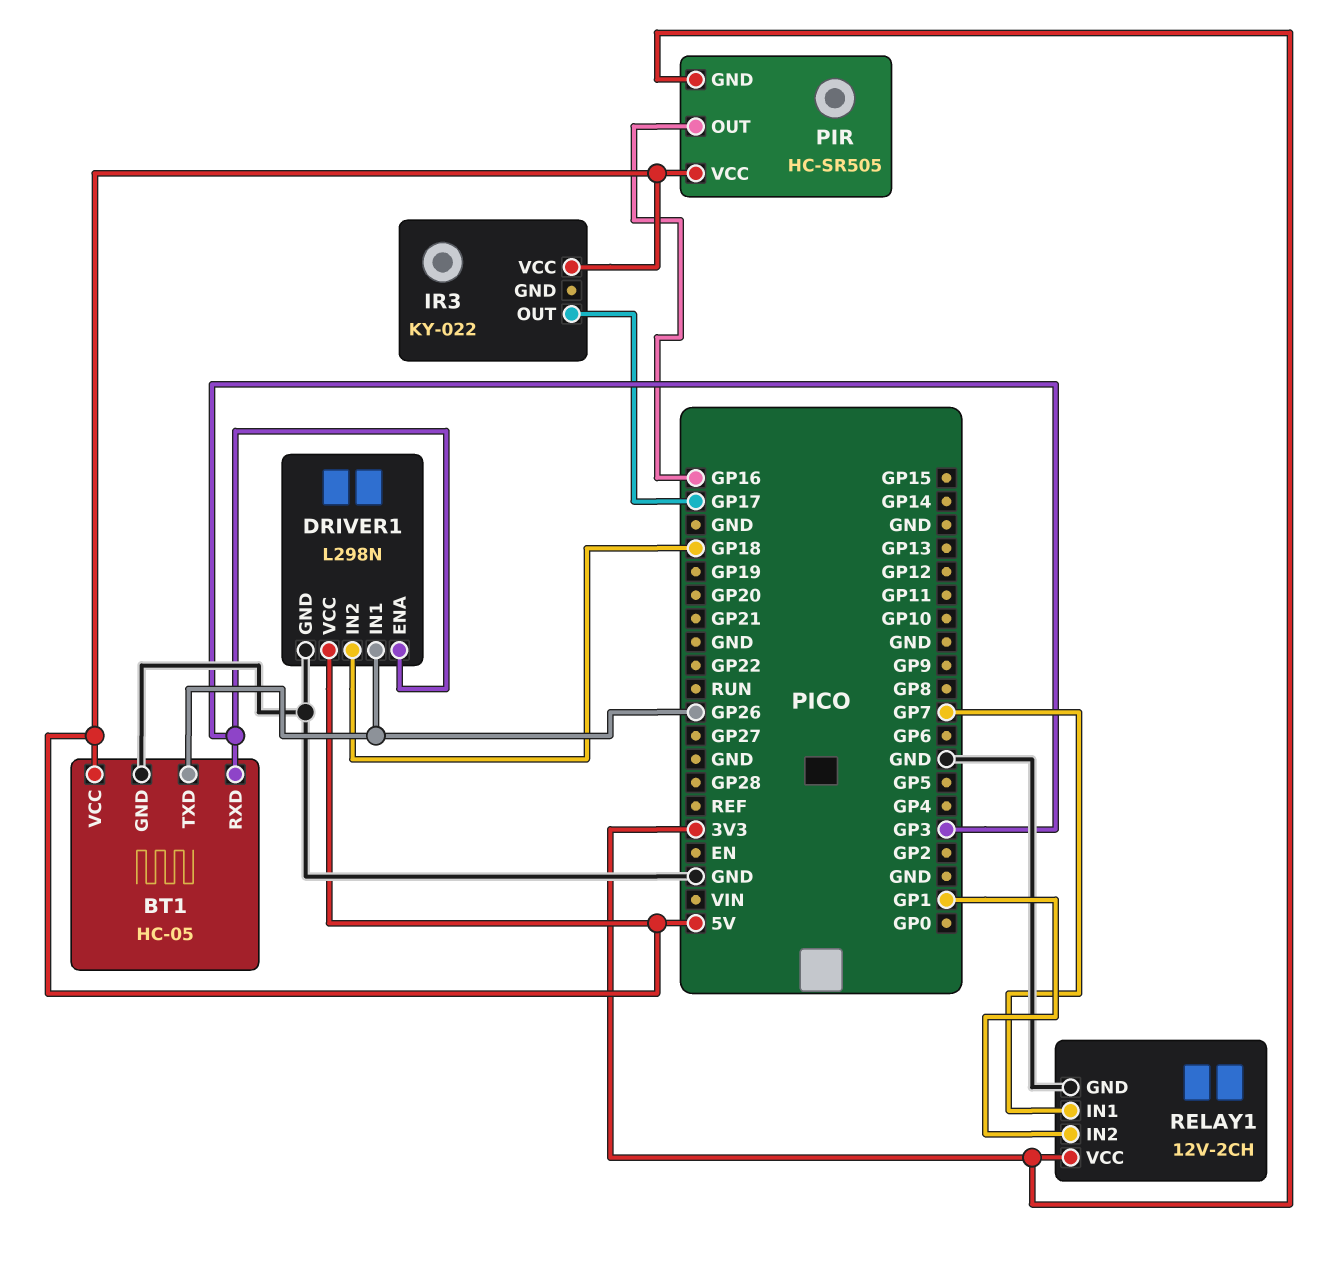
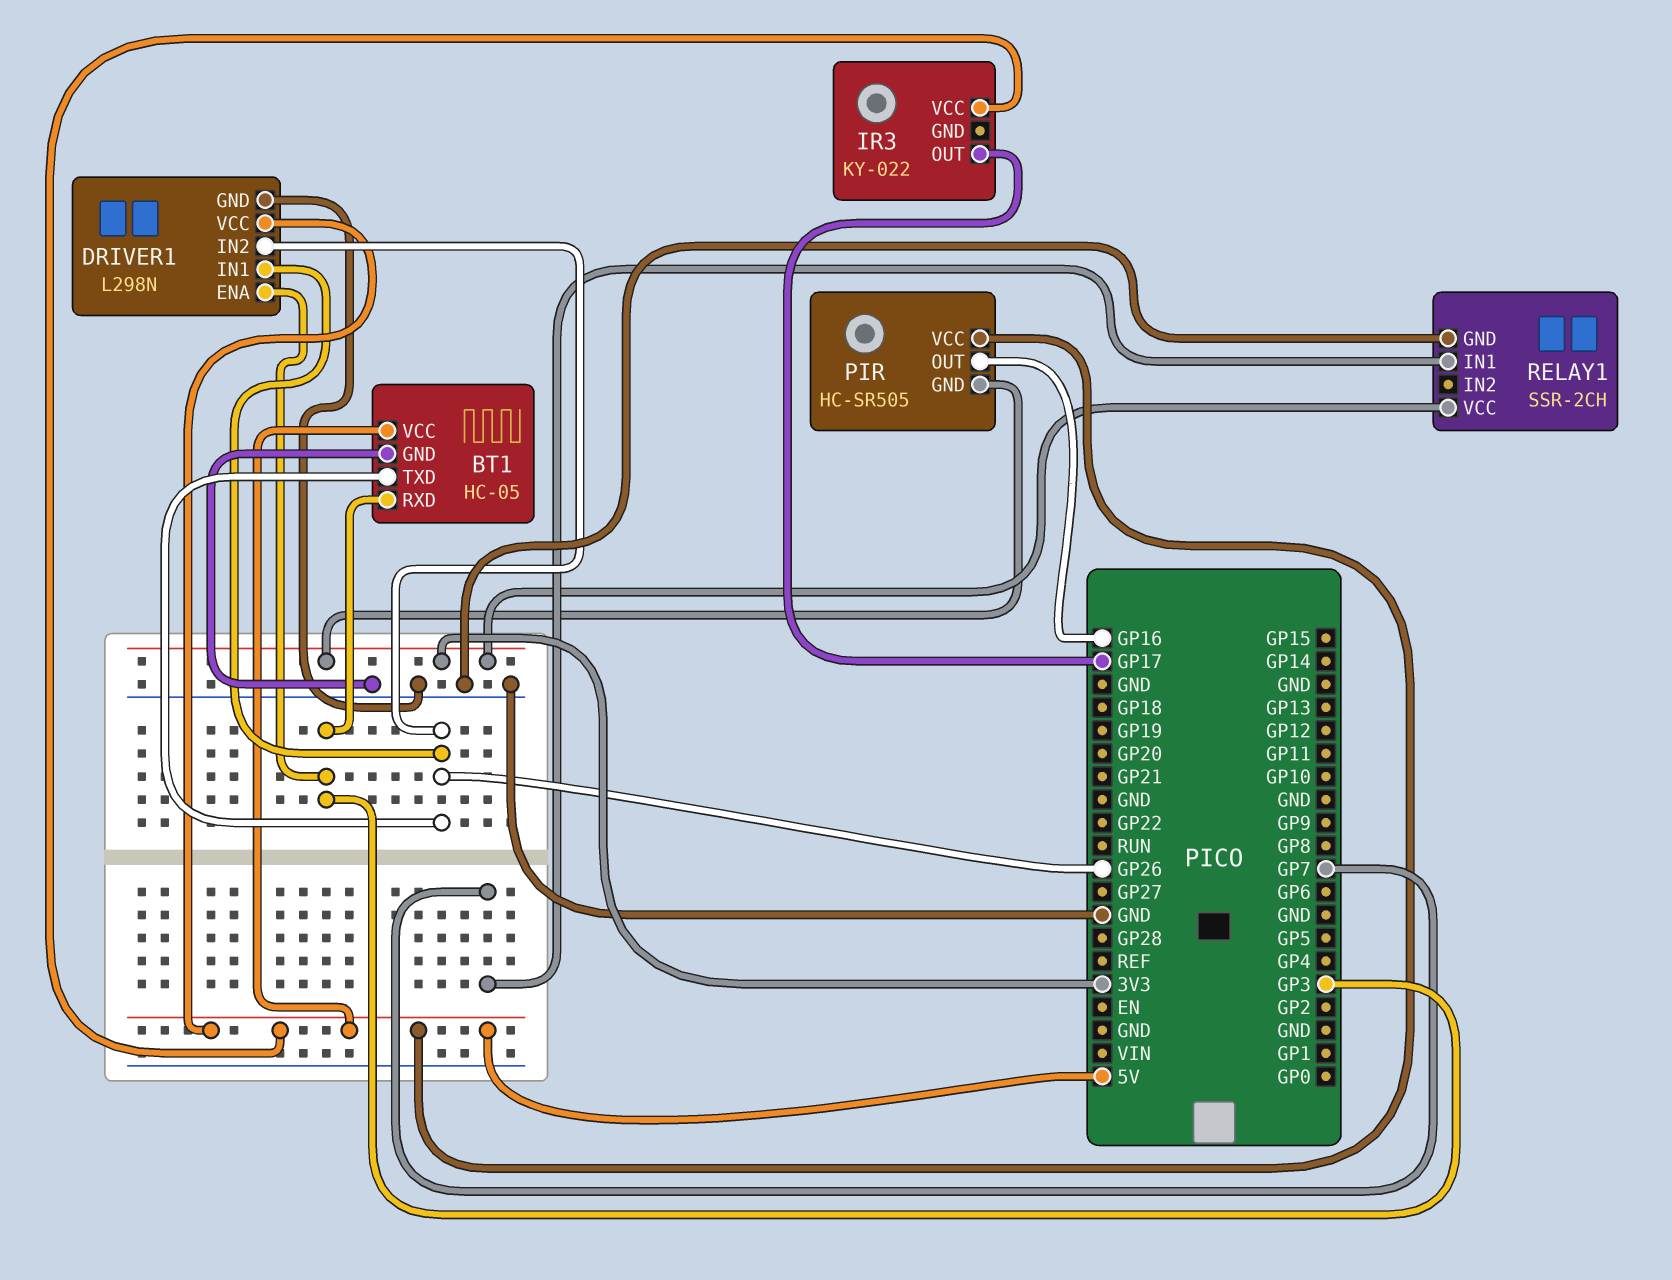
DRIVER1 pin IN2: GP18 -> GP26
RELAY1: 12V-2CH -> SSR-2CH
RELAY1 pin IN2: GP1 -> none

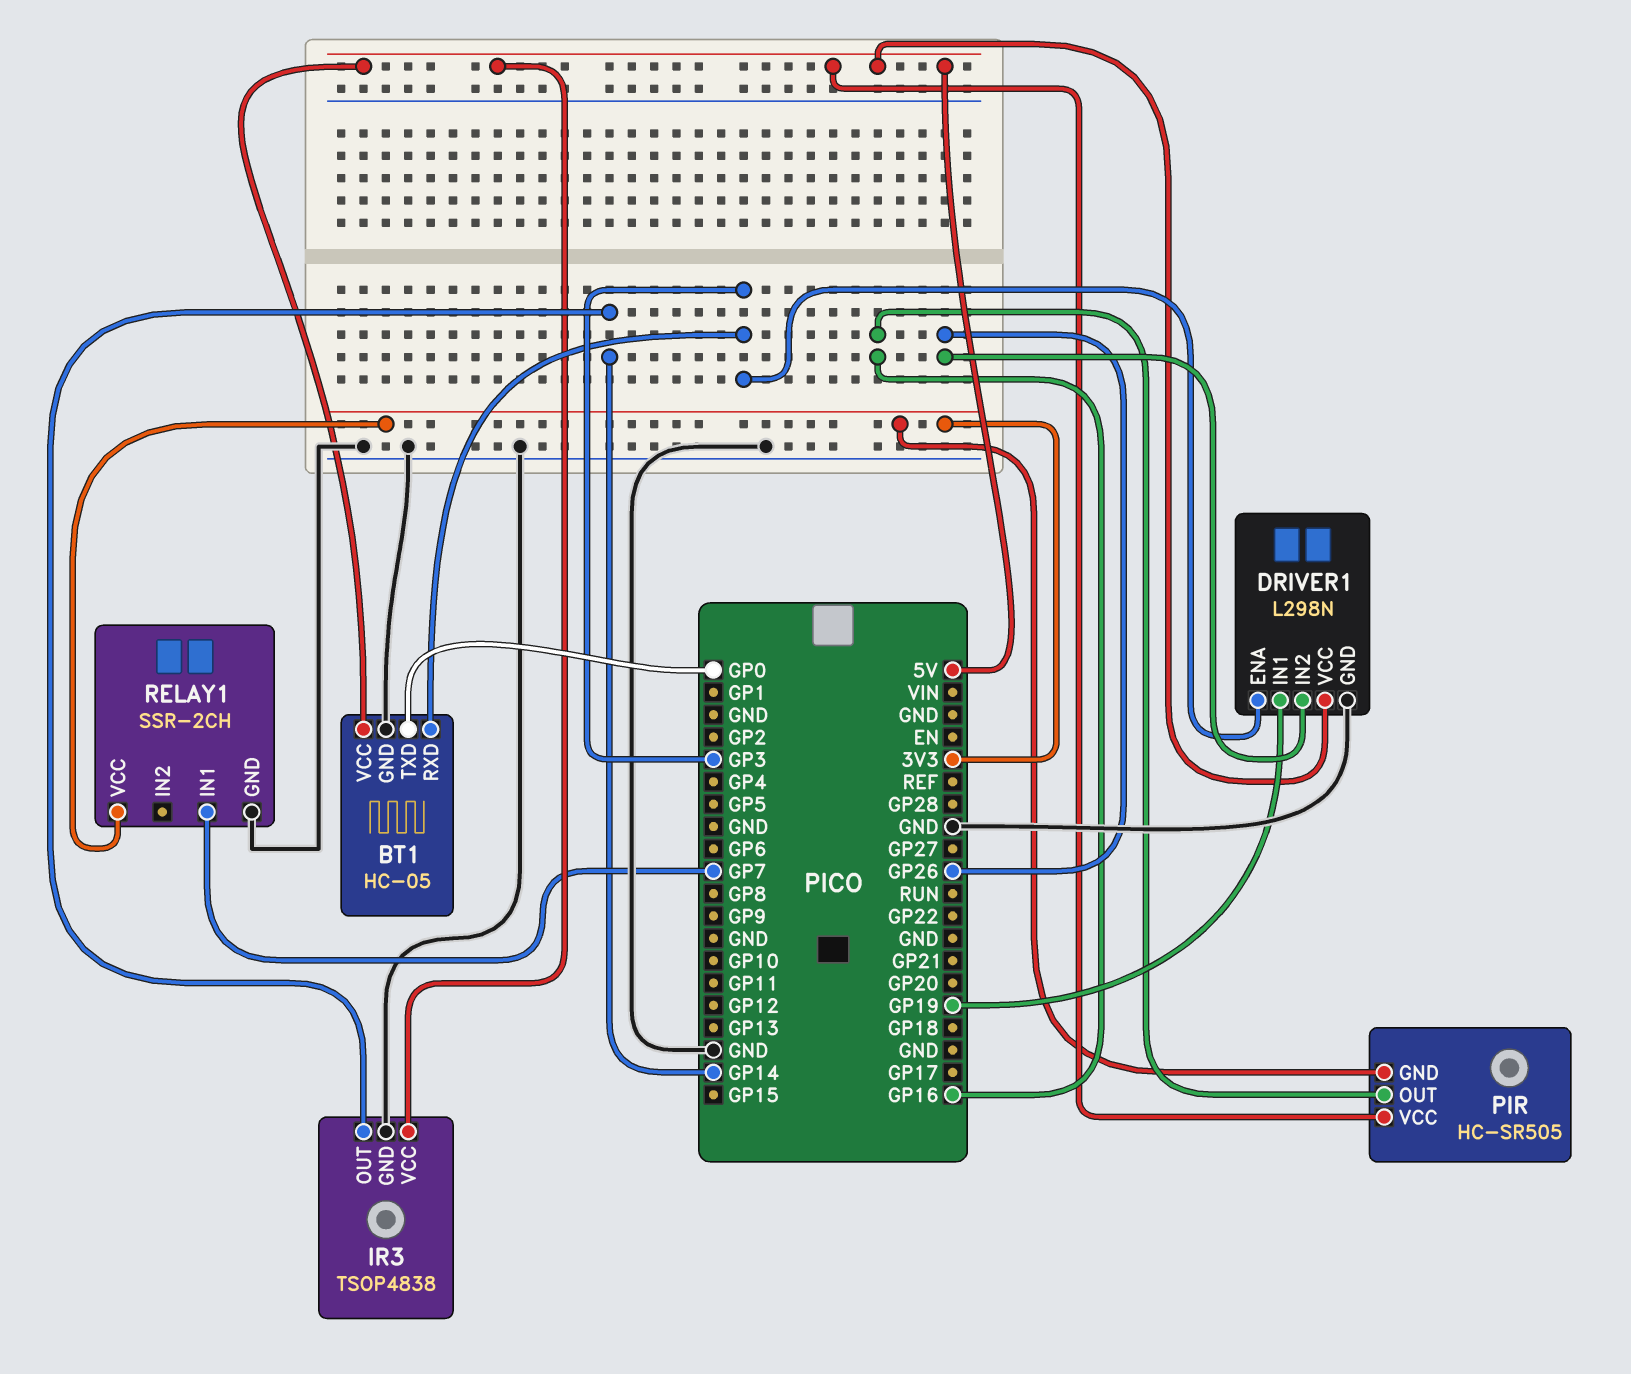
BT1 pin TXD: GP26 -> GP0
DRIVER1 pin IN1: GP26 -> GP19
IR3: KY-022 -> TSOP4838
IR3 pin GND: none -> GND
IR3 pin OUT: GP17 -> GP14

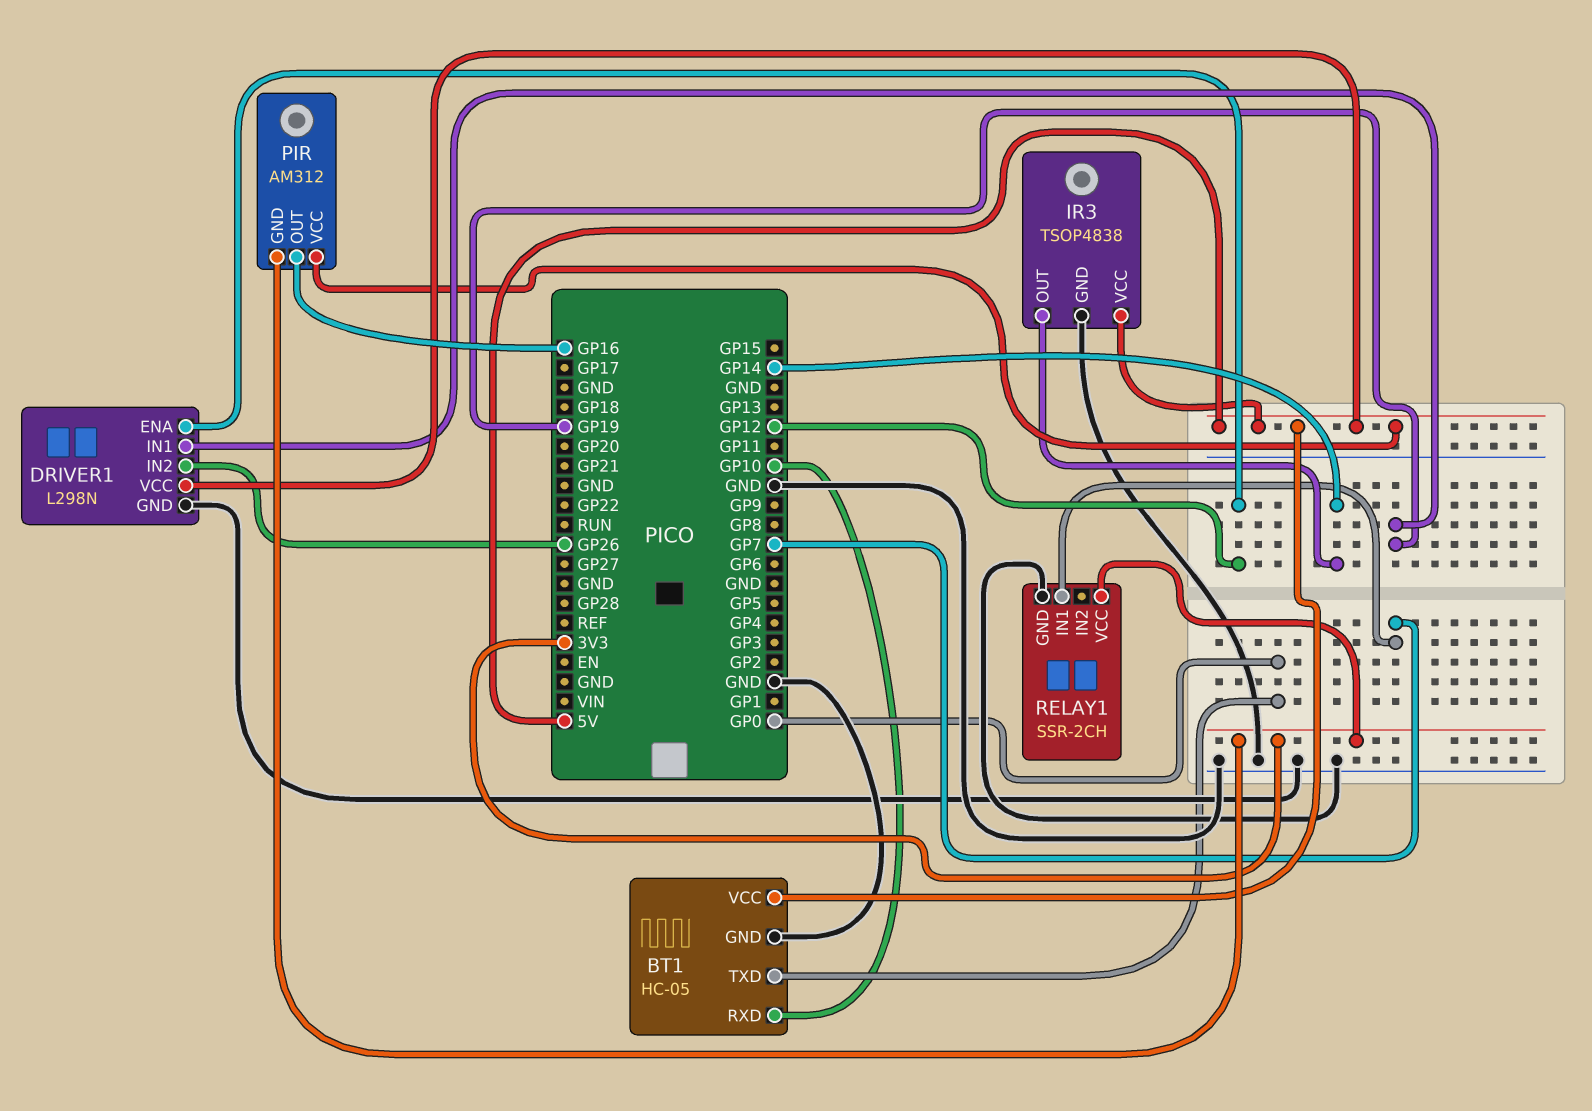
BT1 pin RXD: GP3 -> GP10
DRIVER1 pin ENA: GP3 -> GP12
PIR: HC-SR505 -> AM312

